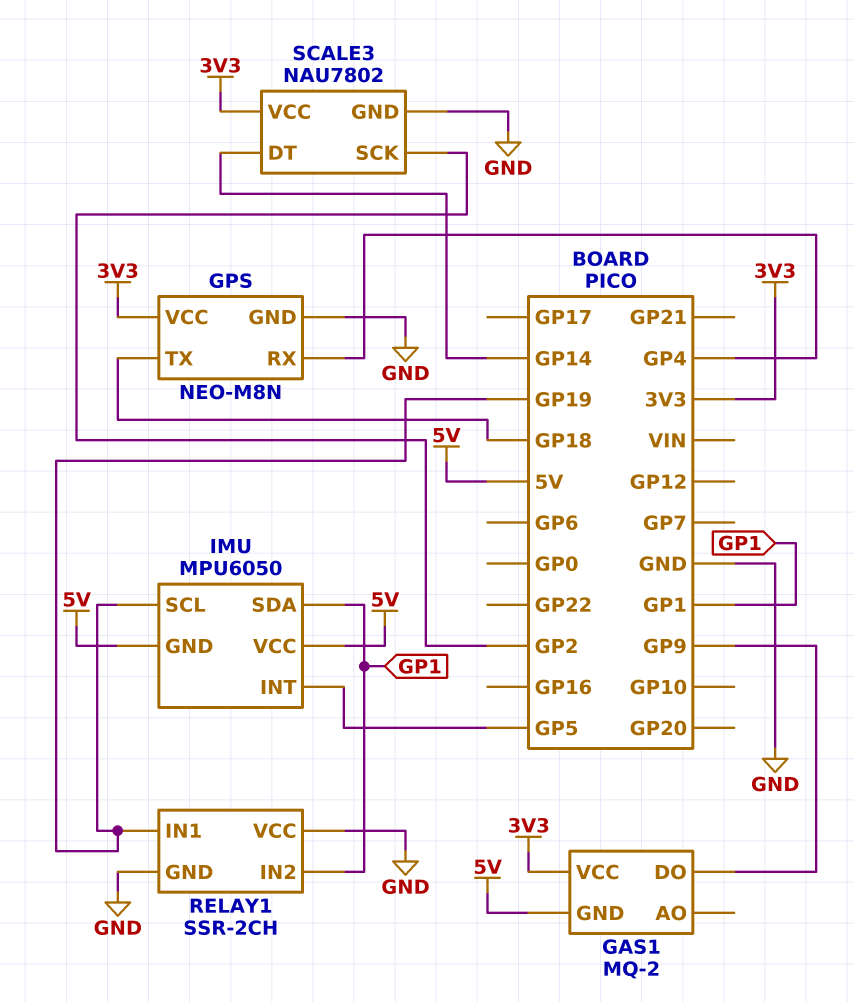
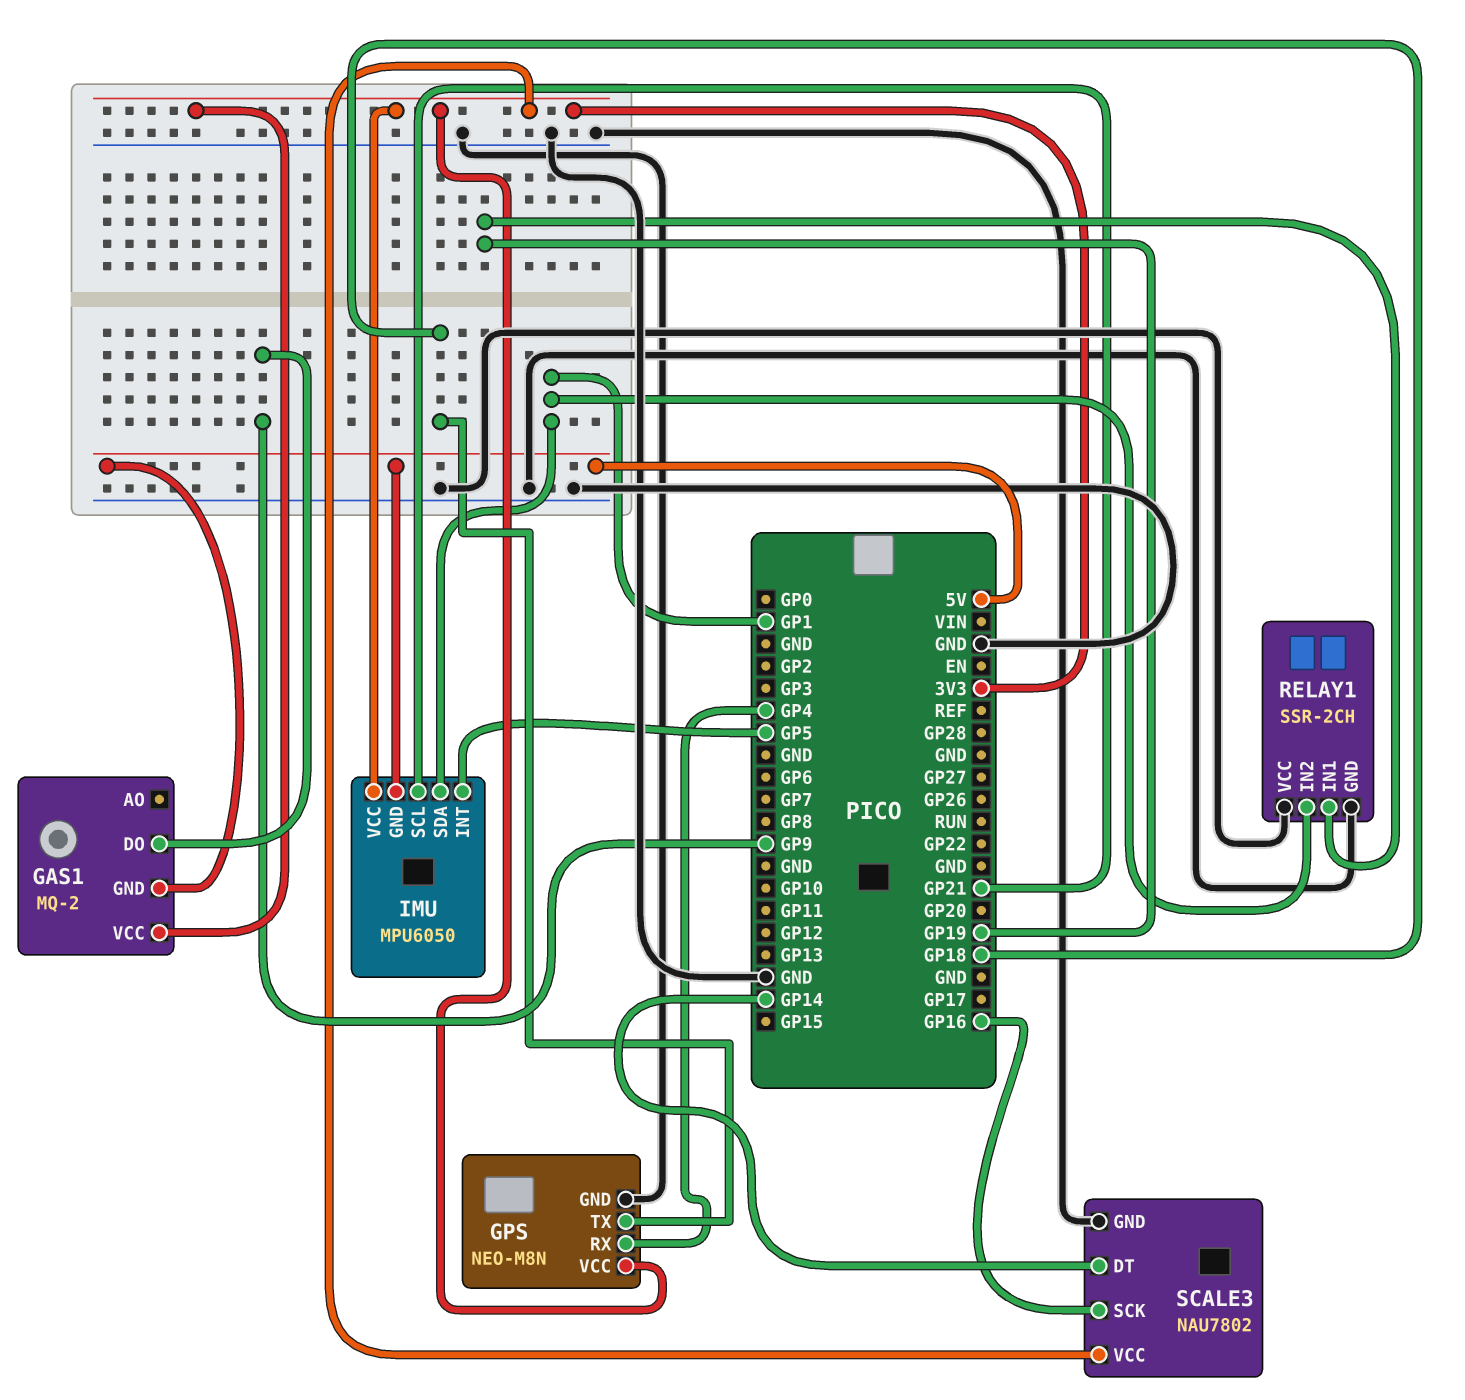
IMU pin SCL: GP19 -> GP21
IMU pin VCC: 5V -> 3V3
SCALE3 pin SCK: GP2 -> GP16

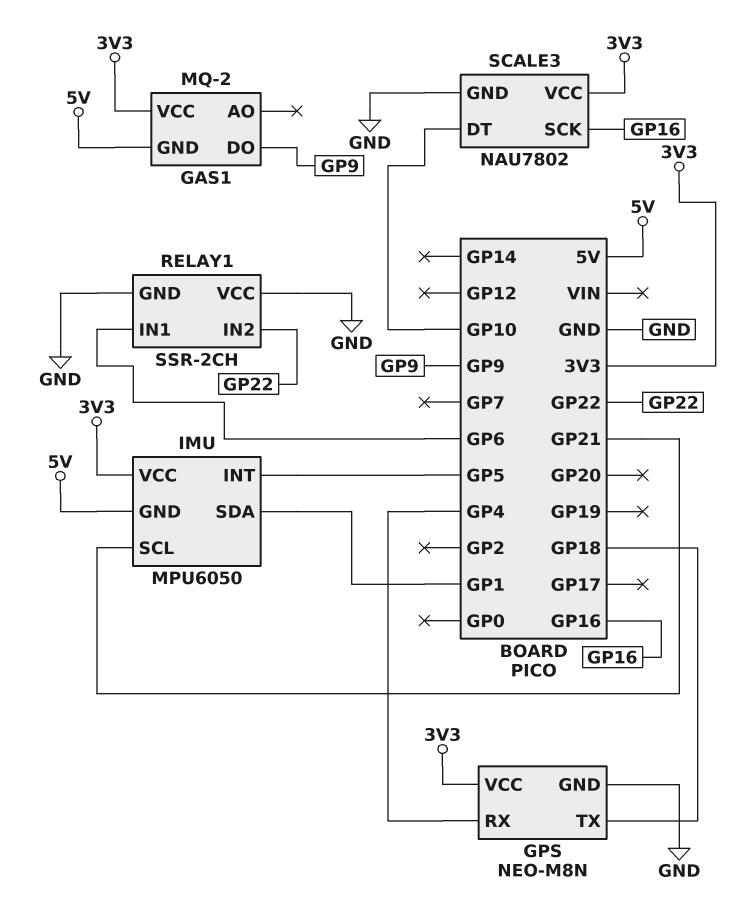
RELAY1 pin IN1: GP19 -> GP6
RELAY1 pin IN2: GP1 -> GP22
SCALE3 pin DT: GP14 -> GP10

